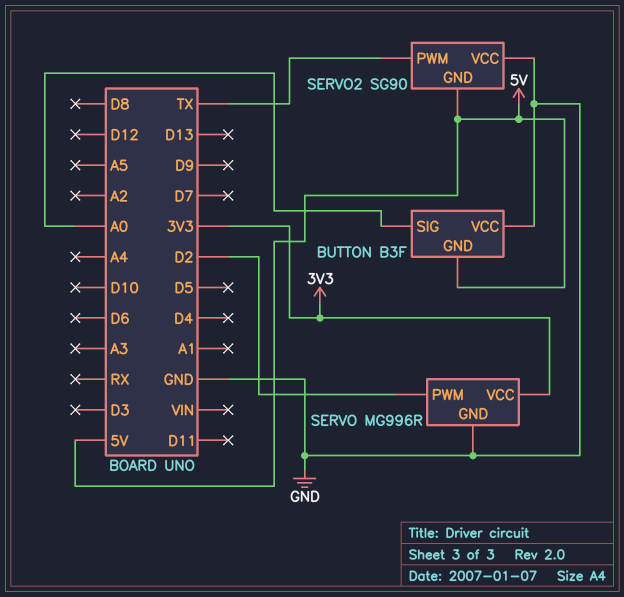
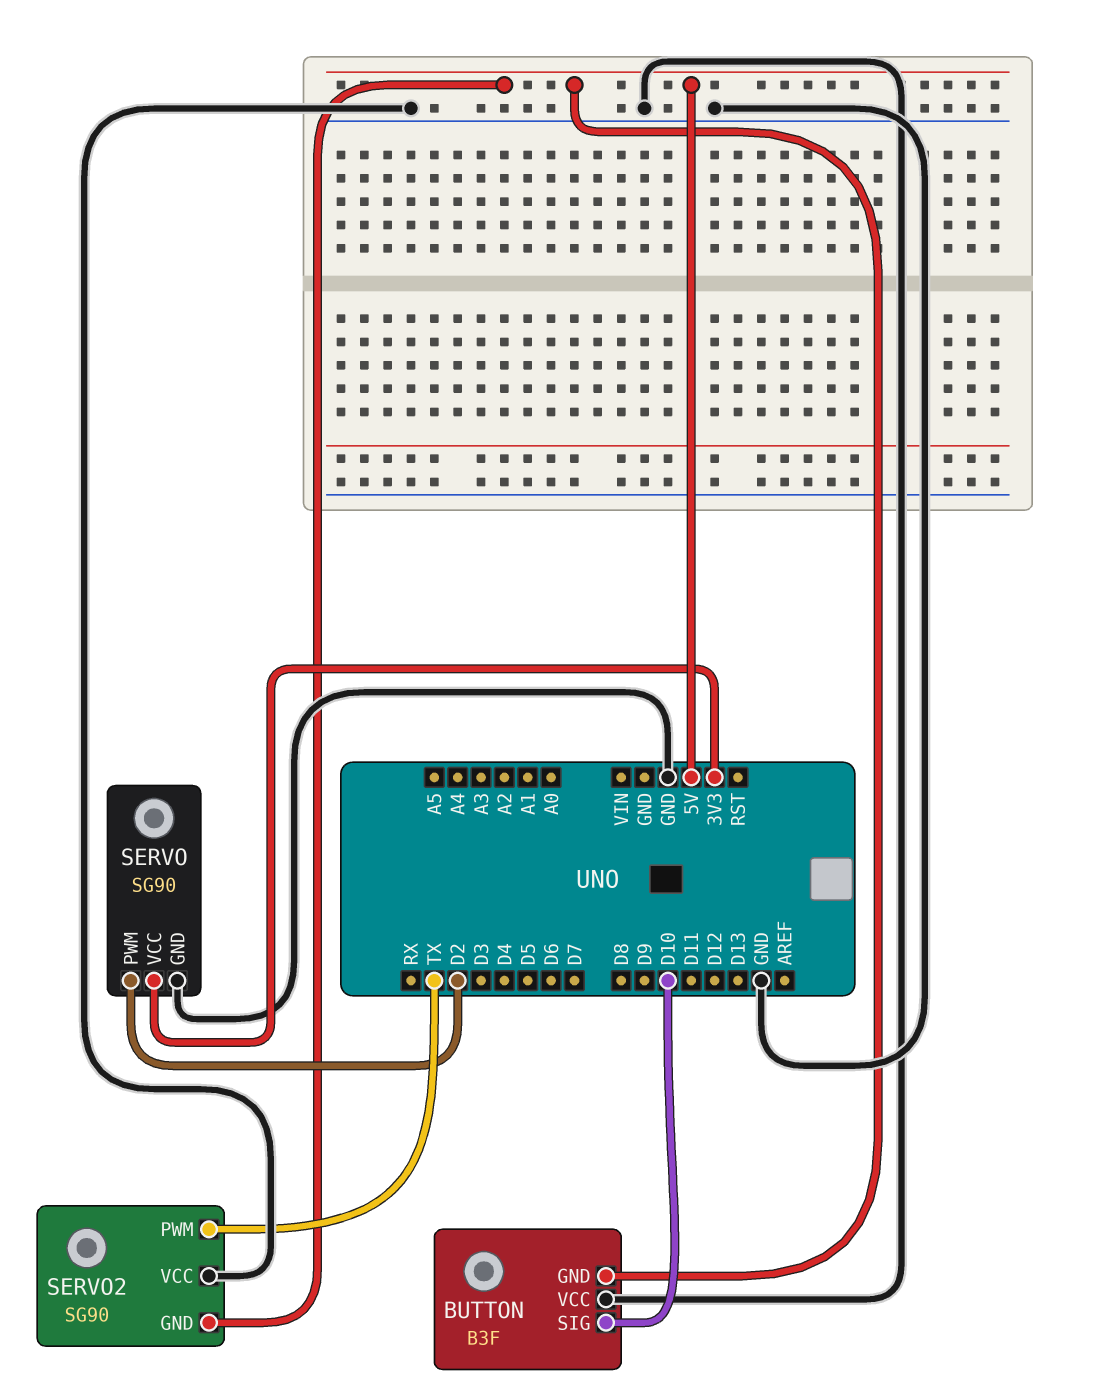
BUTTON pin SIG: A0 -> D10
SERVO: MG996R -> SG90

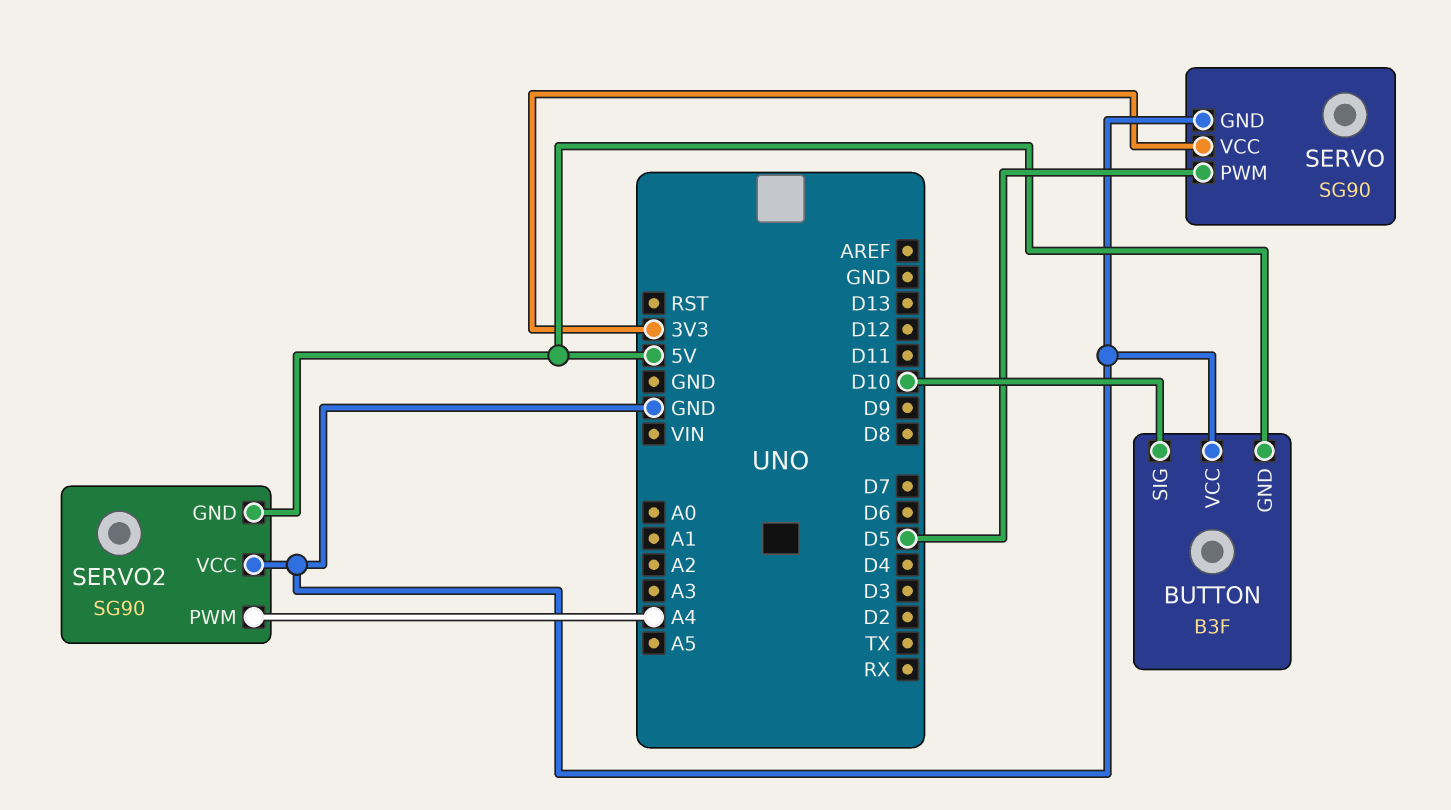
SERVO pin PWM: D2 -> D5
SERVO2 pin PWM: TX -> A4

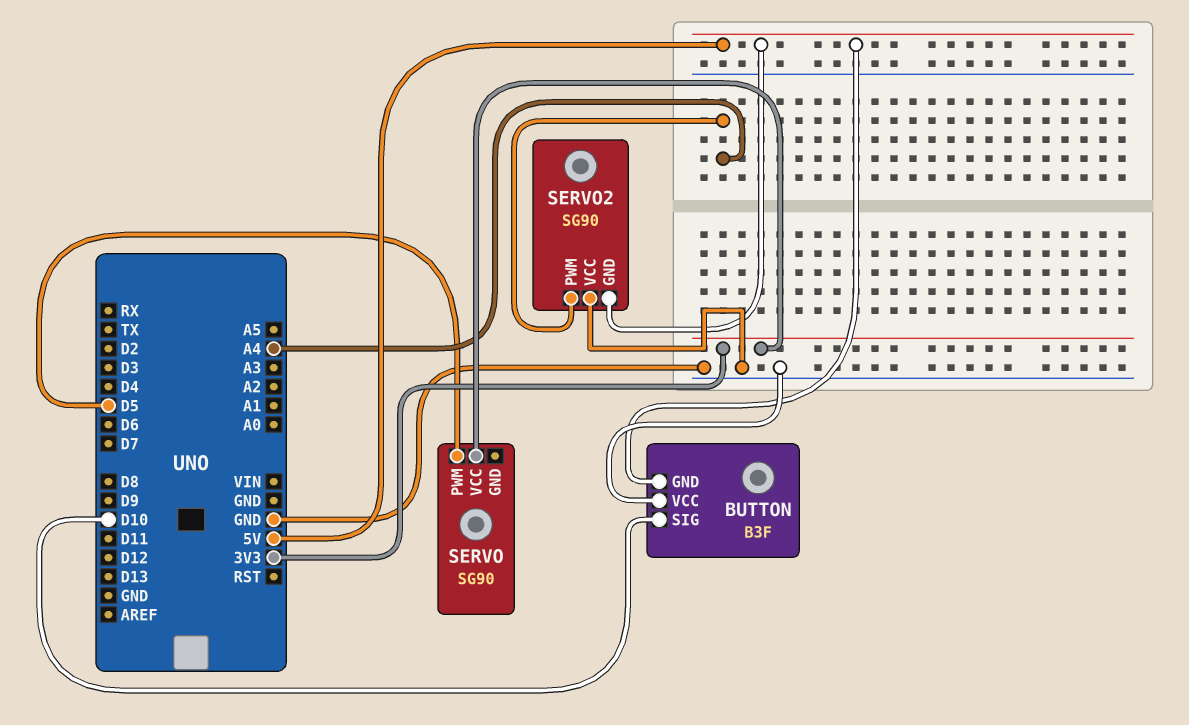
SERVO pin GND: GND -> none

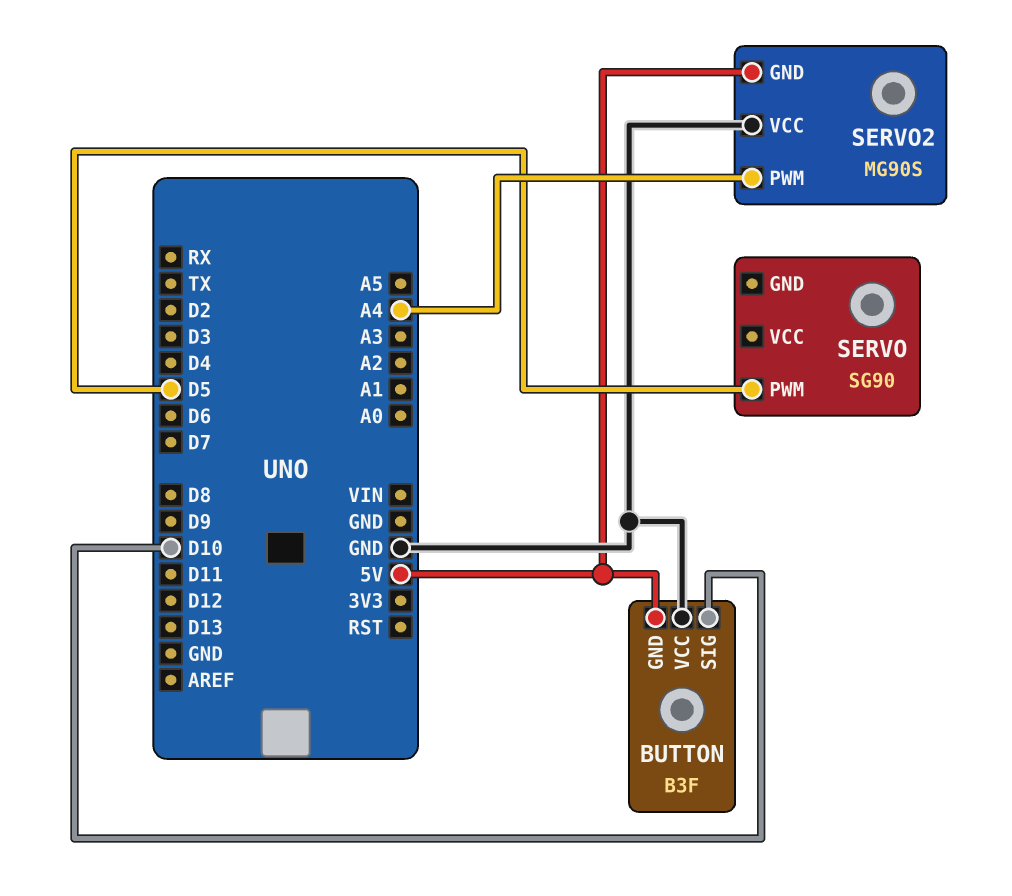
SERVO pin VCC: 3V3 -> none
SERVO2: SG90 -> MG90S

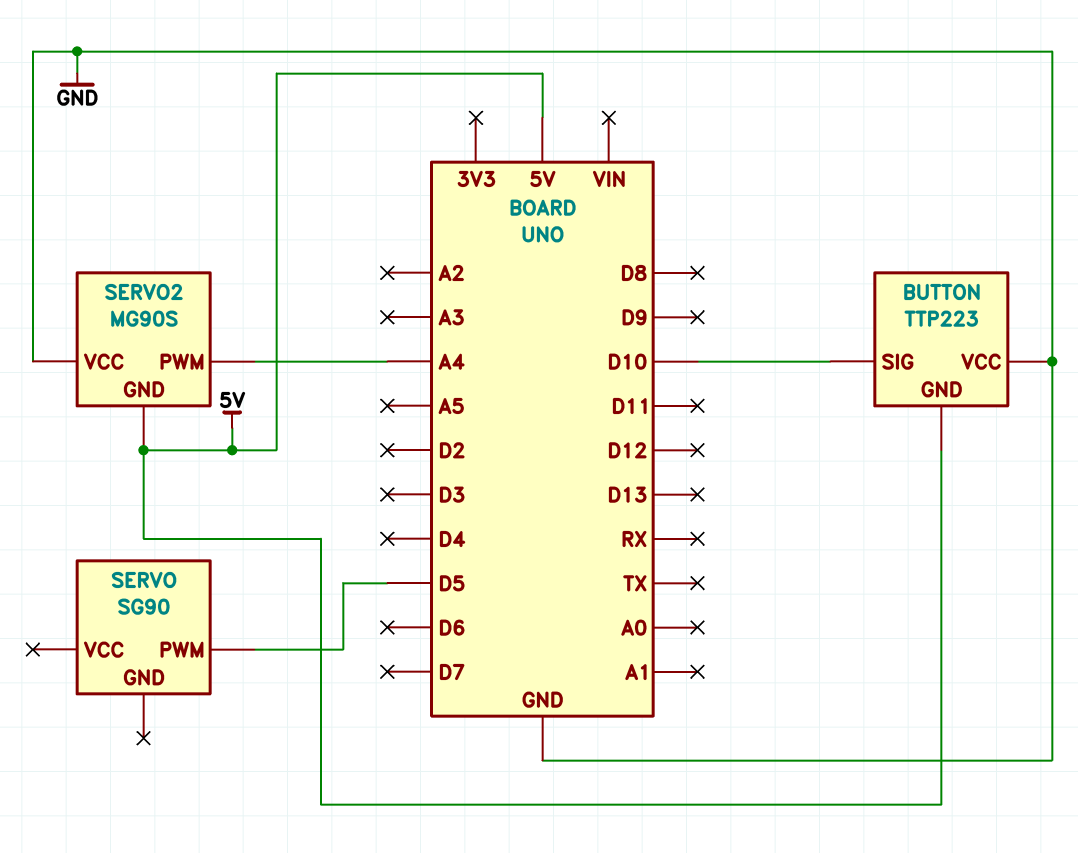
BUTTON: B3F -> TTP223

